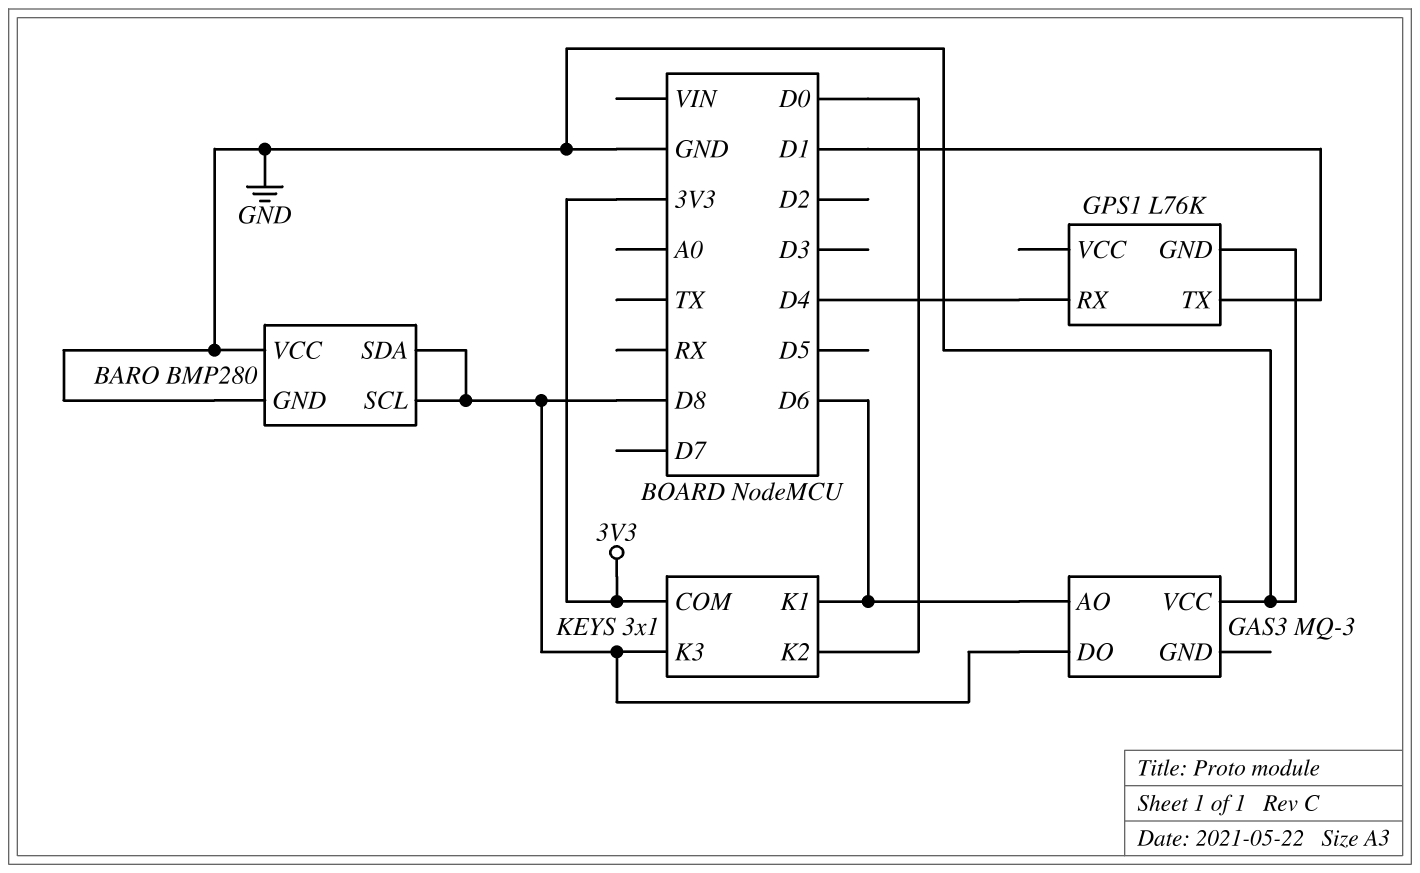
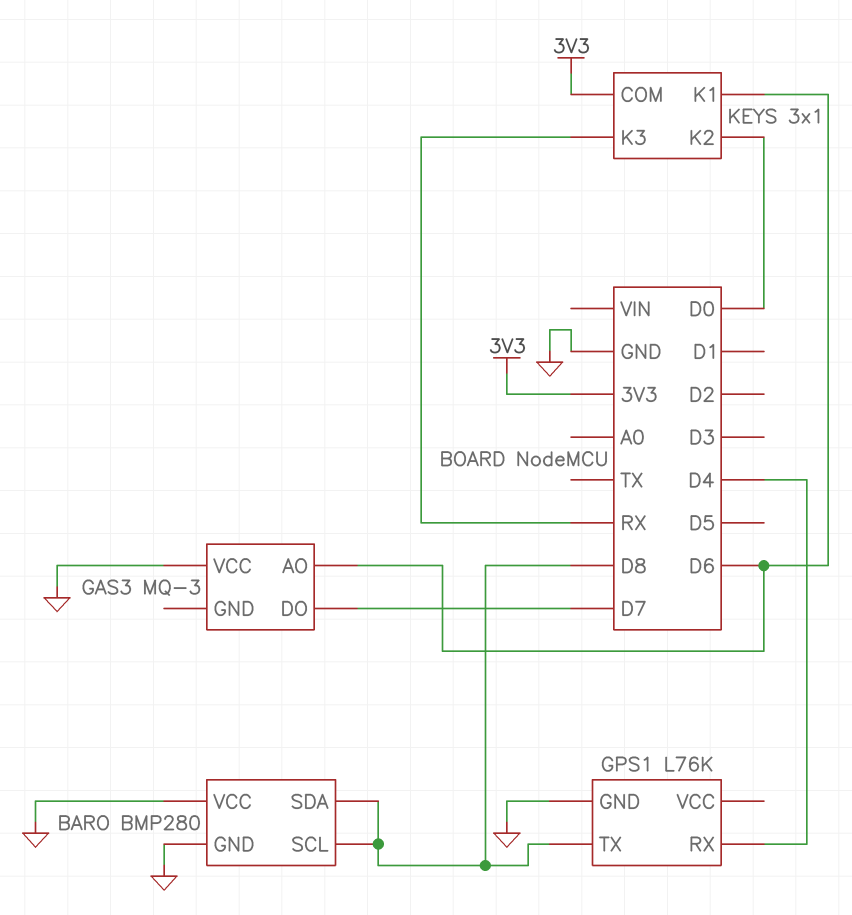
GAS3 pin DO: D8 -> D7
GPS1 pin TX: D1 -> D8
KEYS pin K3: D8 -> RX

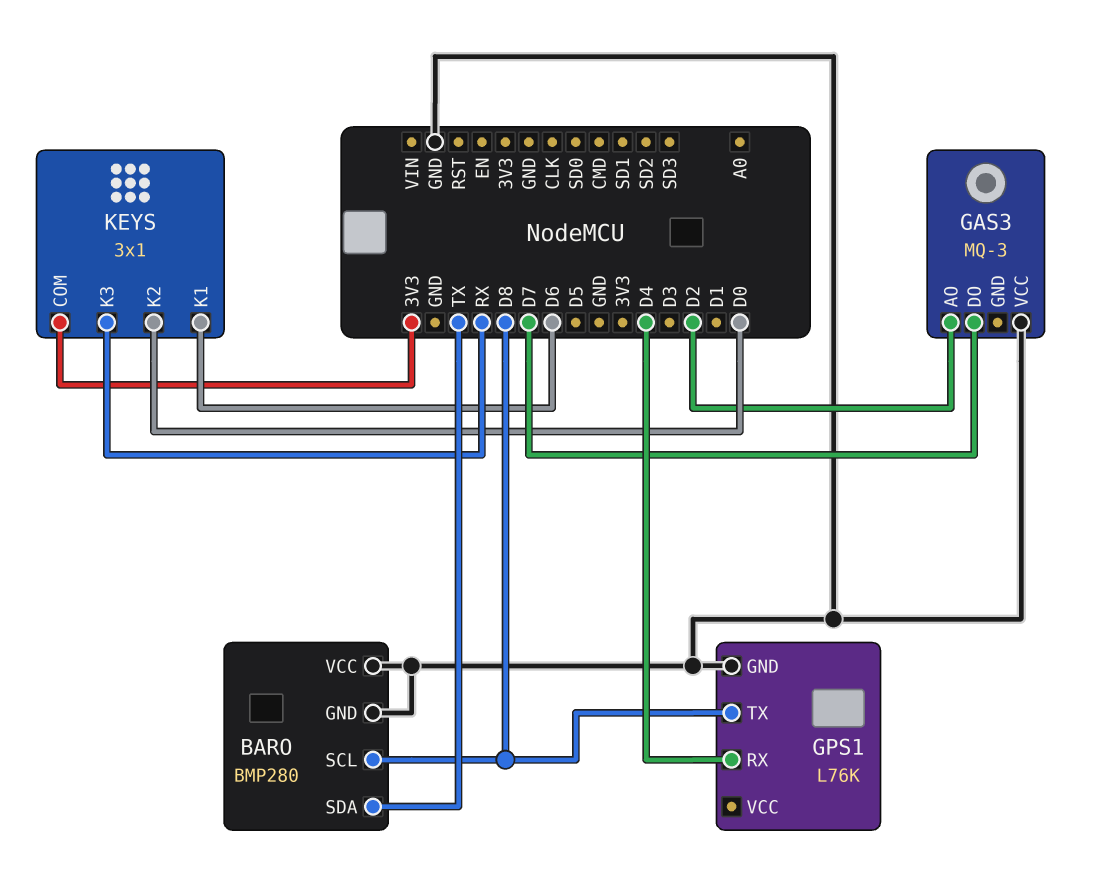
BARO pin SDA: D8 -> TX
GAS3 pin AO: D6 -> D2

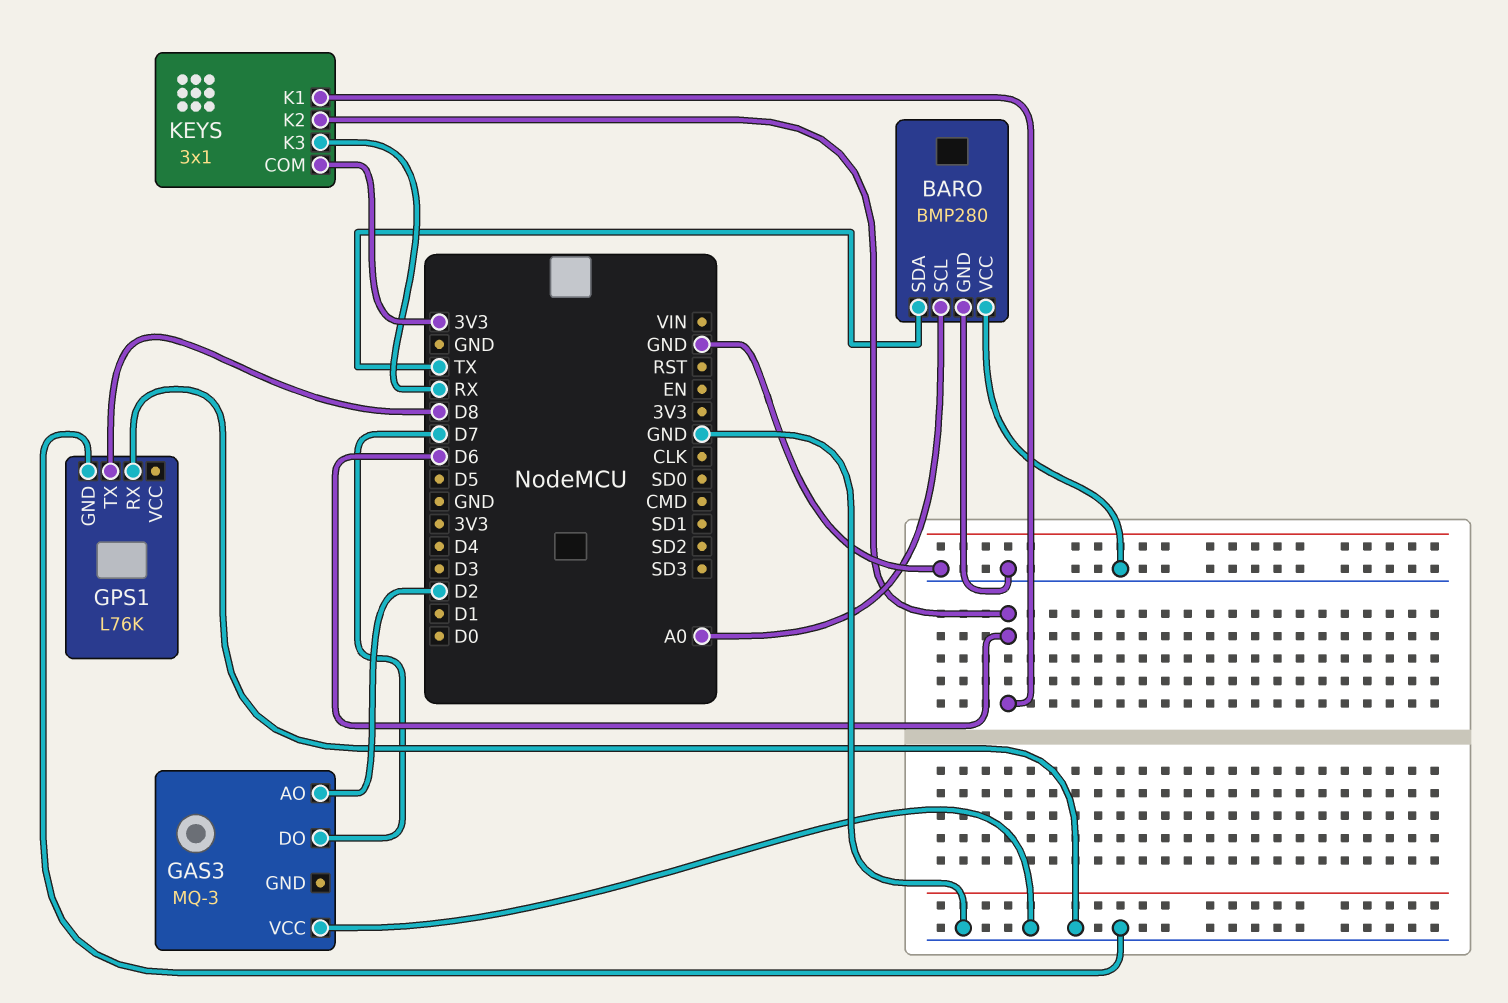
BARO pin SCL: D8 -> A0
GPS1 pin RX: D4 -> GND
KEYS pin K2: D0 -> D6

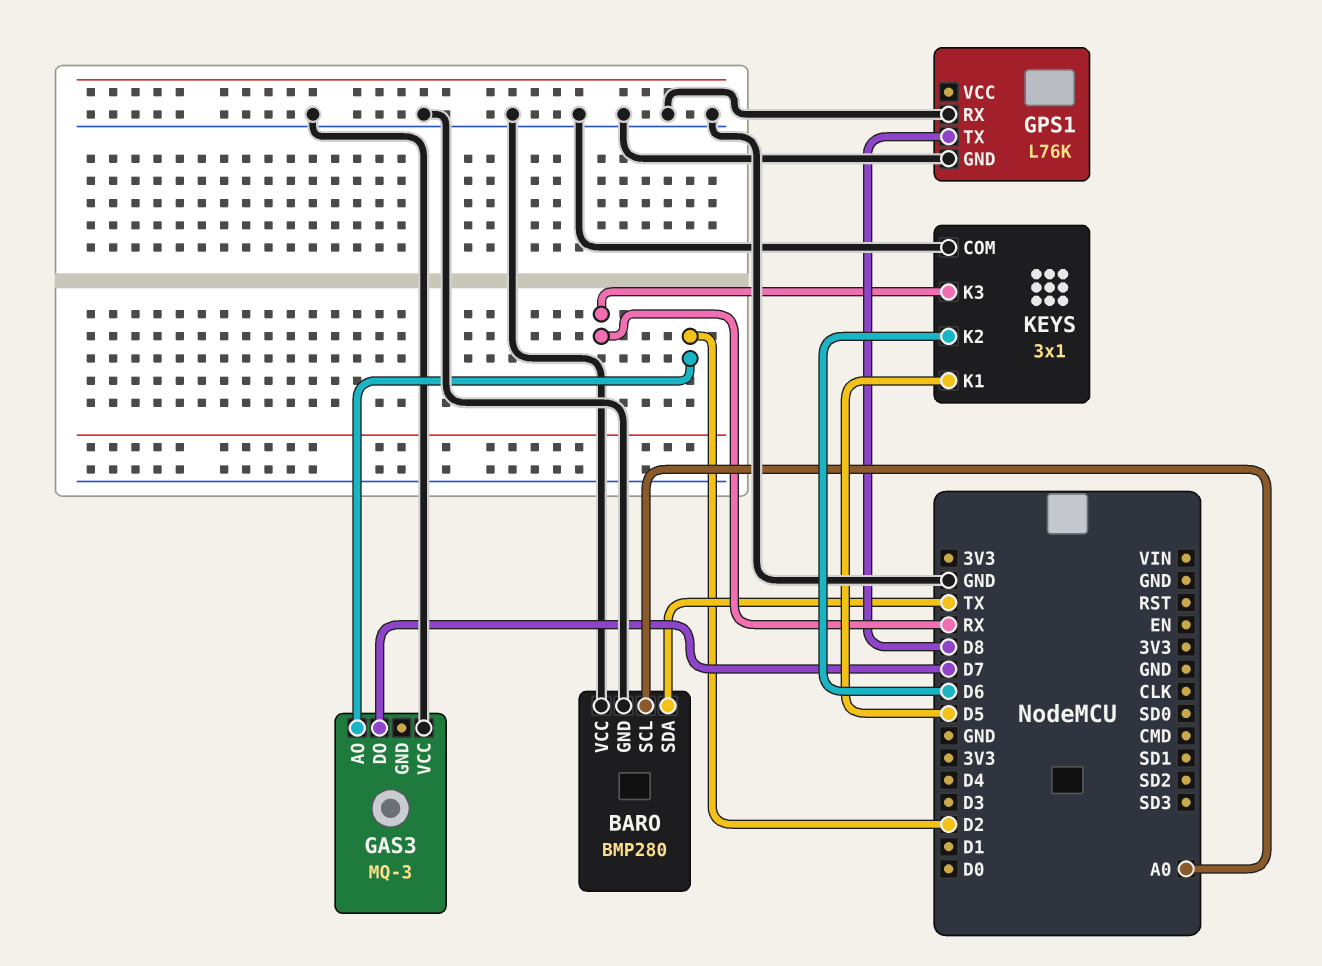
KEYS pin COM: 3V3 -> GND
KEYS pin K1: D6 -> D5

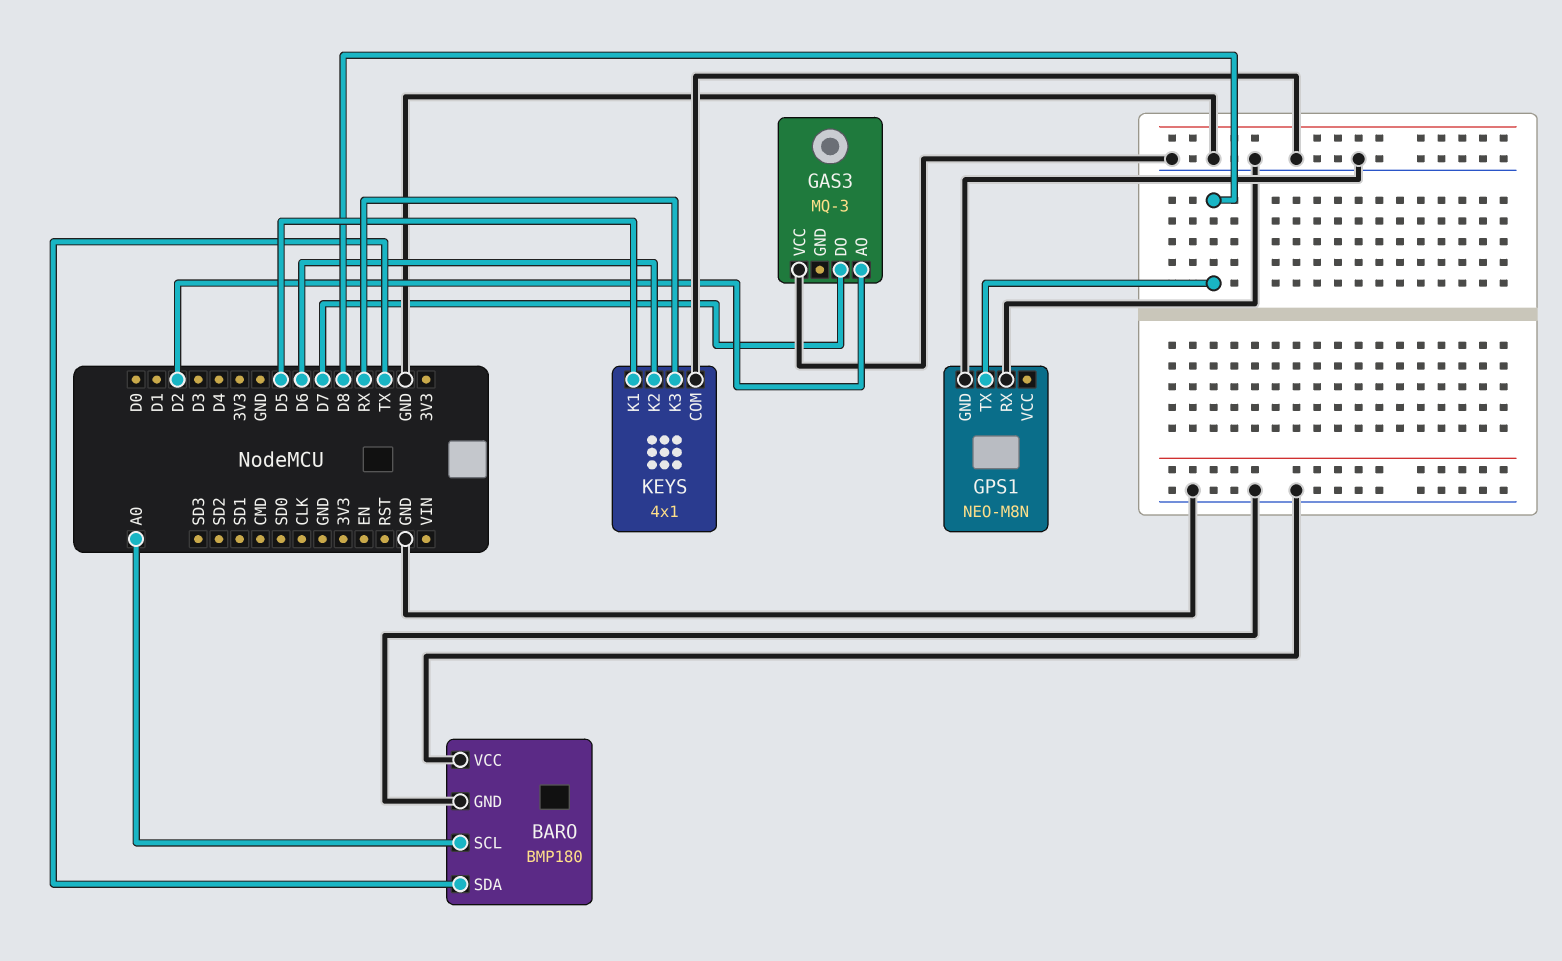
BARO: BMP280 -> BMP180
GPS1: L76K -> NEO-M8N
KEYS: 3x1 -> 4x1

